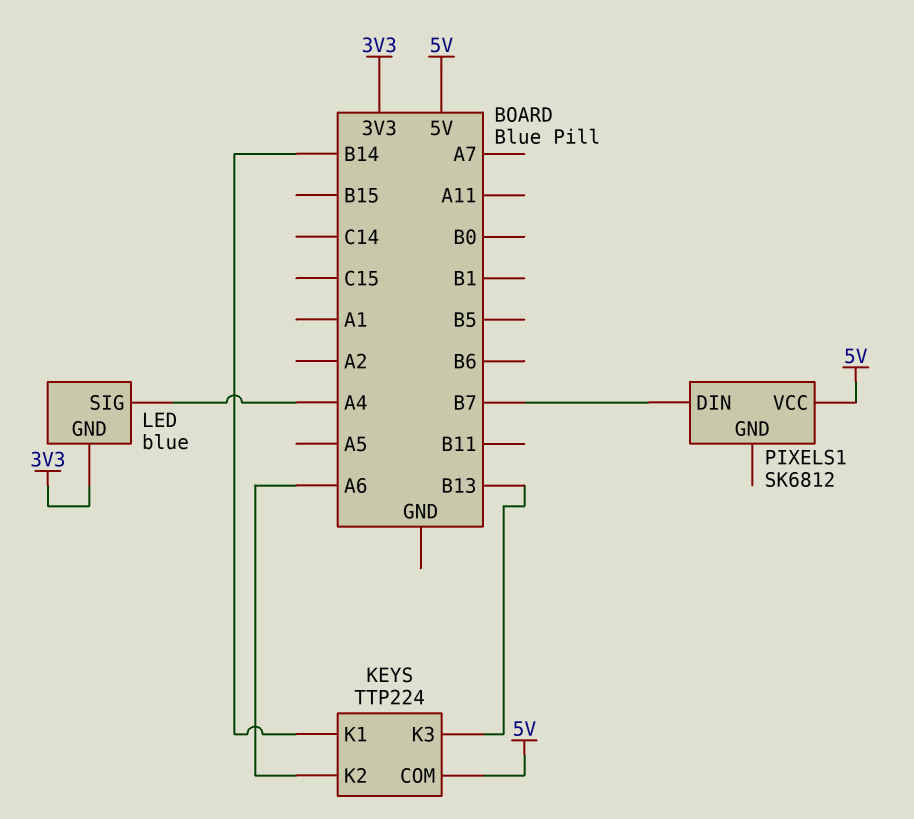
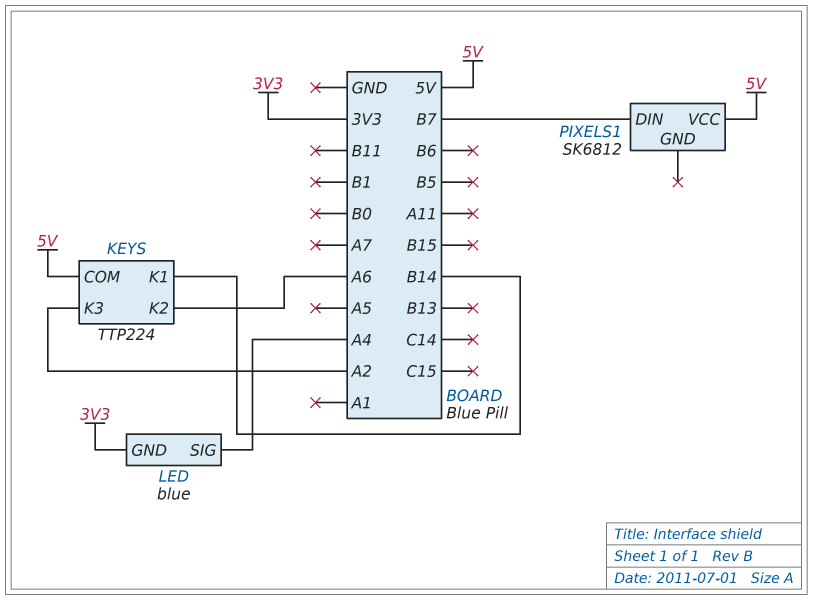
KEYS pin K3: B13 -> A2

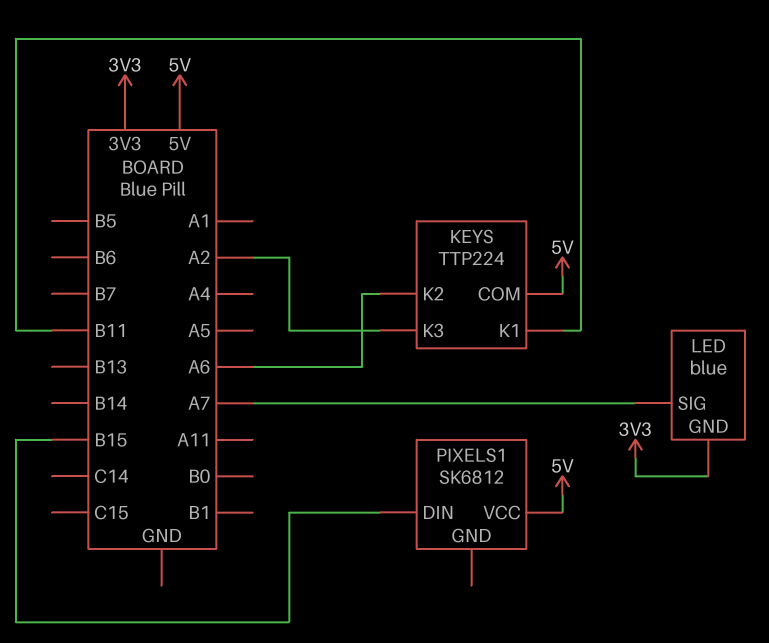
KEYS pin K1: B14 -> B11
LED pin SIG: A4 -> A7
PIXELS1 pin DIN: B7 -> B15

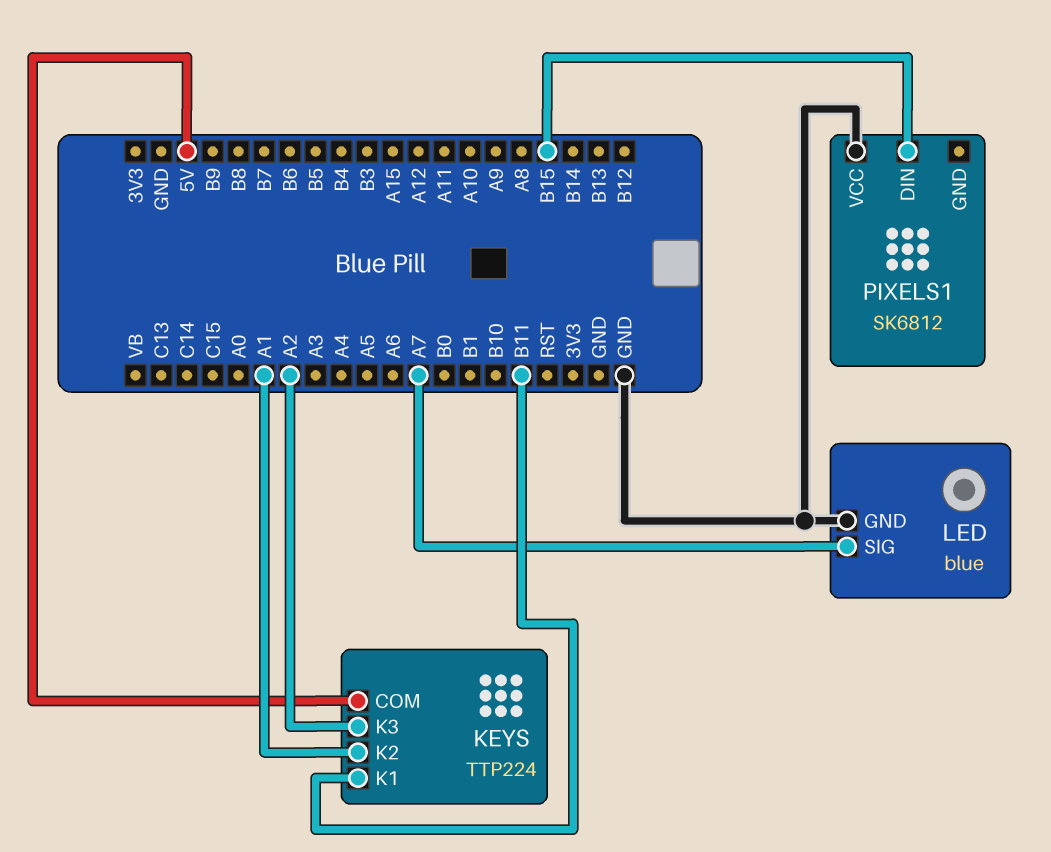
KEYS pin K2: A6 -> A1
LED pin GND: 3V3 -> GND
PIXELS1 pin VCC: 5V -> GND

